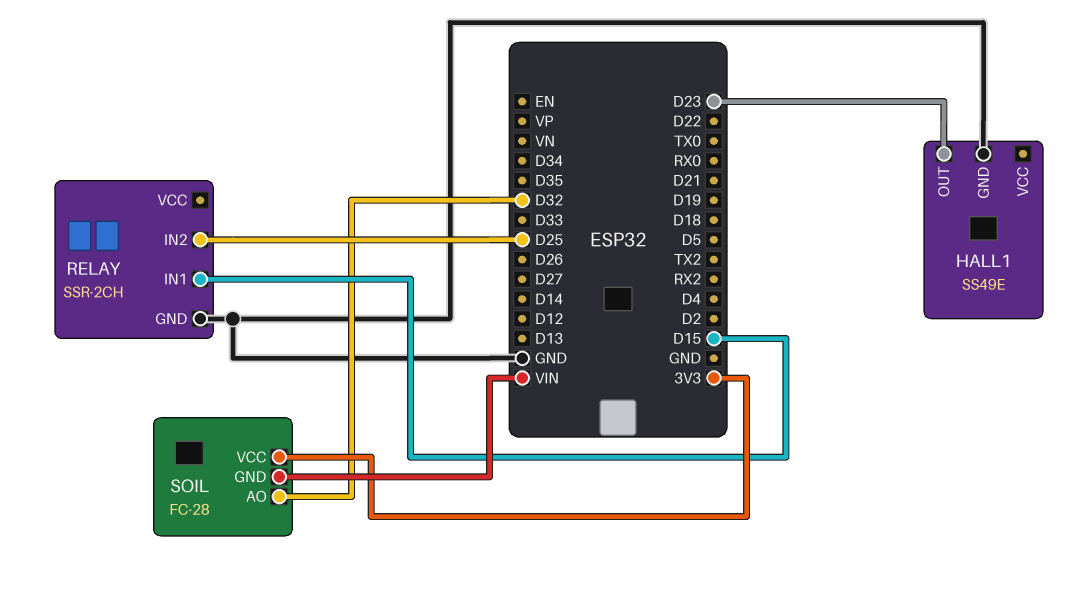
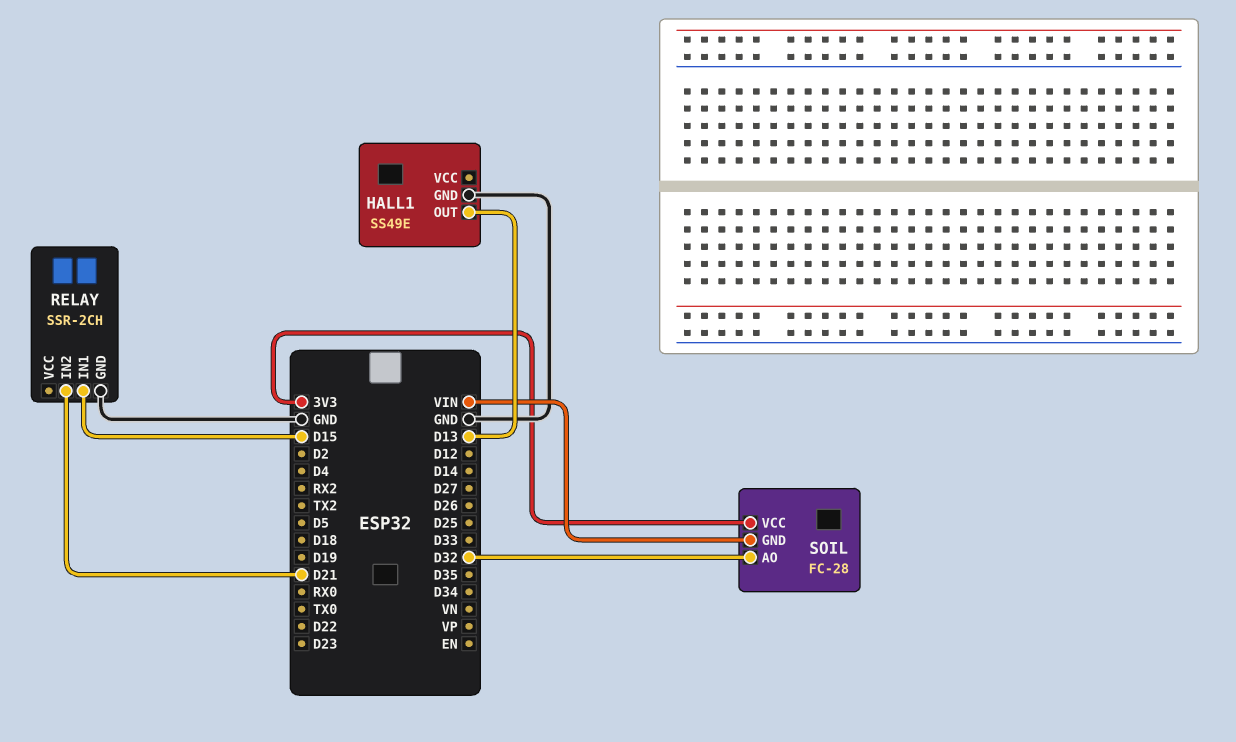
HALL1 pin OUT: D23 -> D13
RELAY pin IN2: D25 -> D21

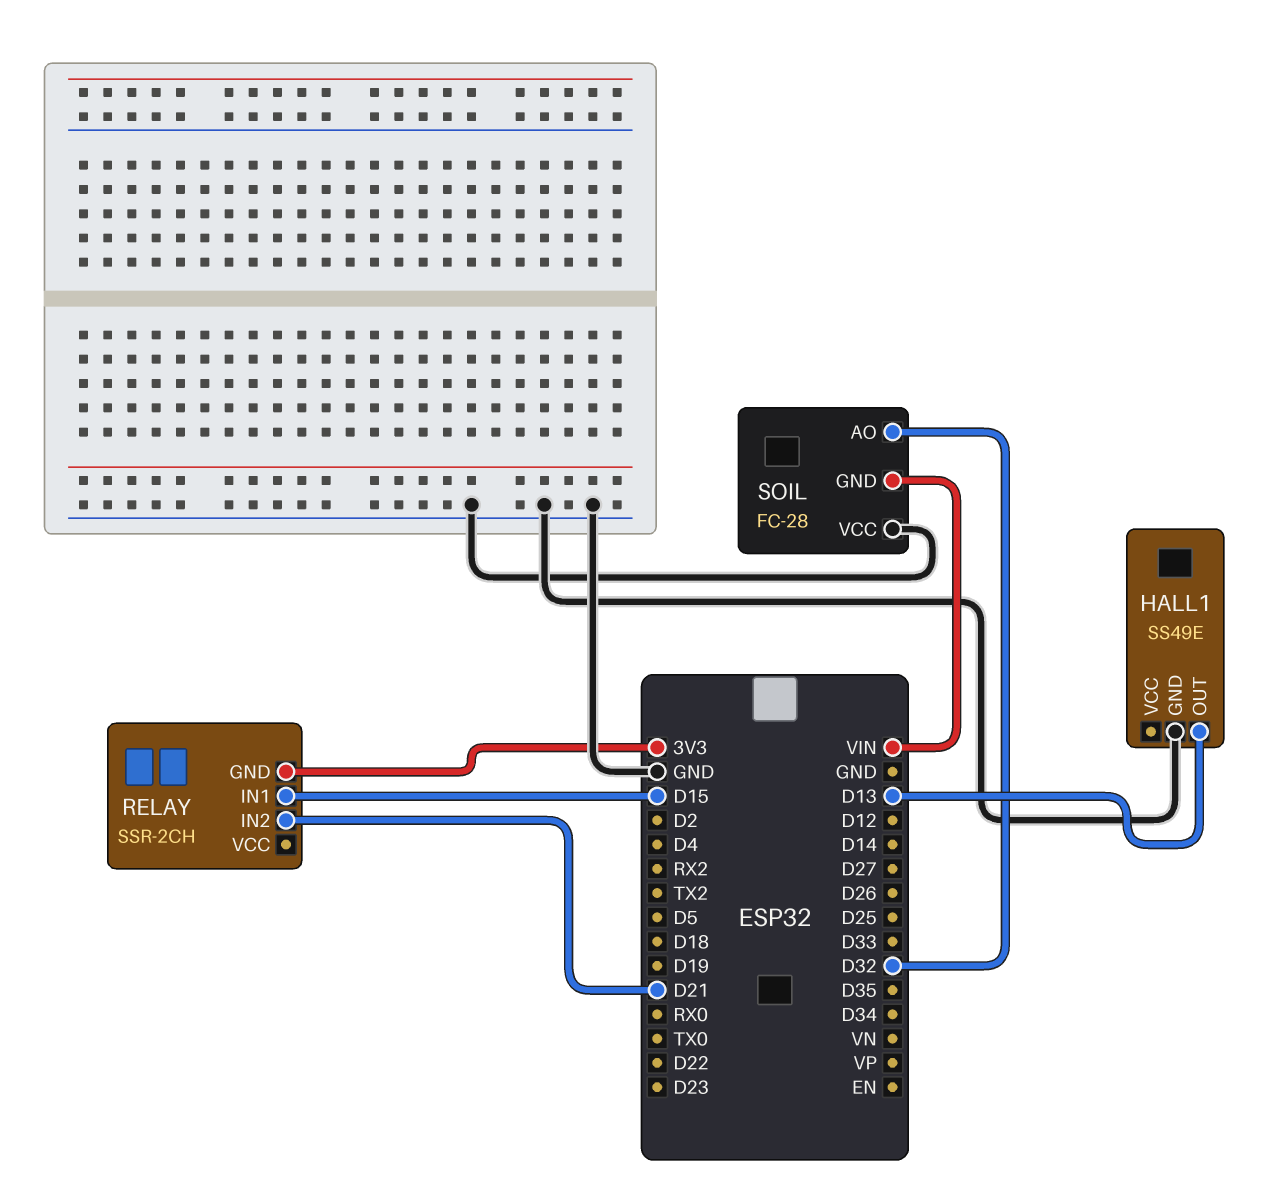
RELAY pin GND: GND -> 3V3
SOIL pin VCC: 3V3 -> GND

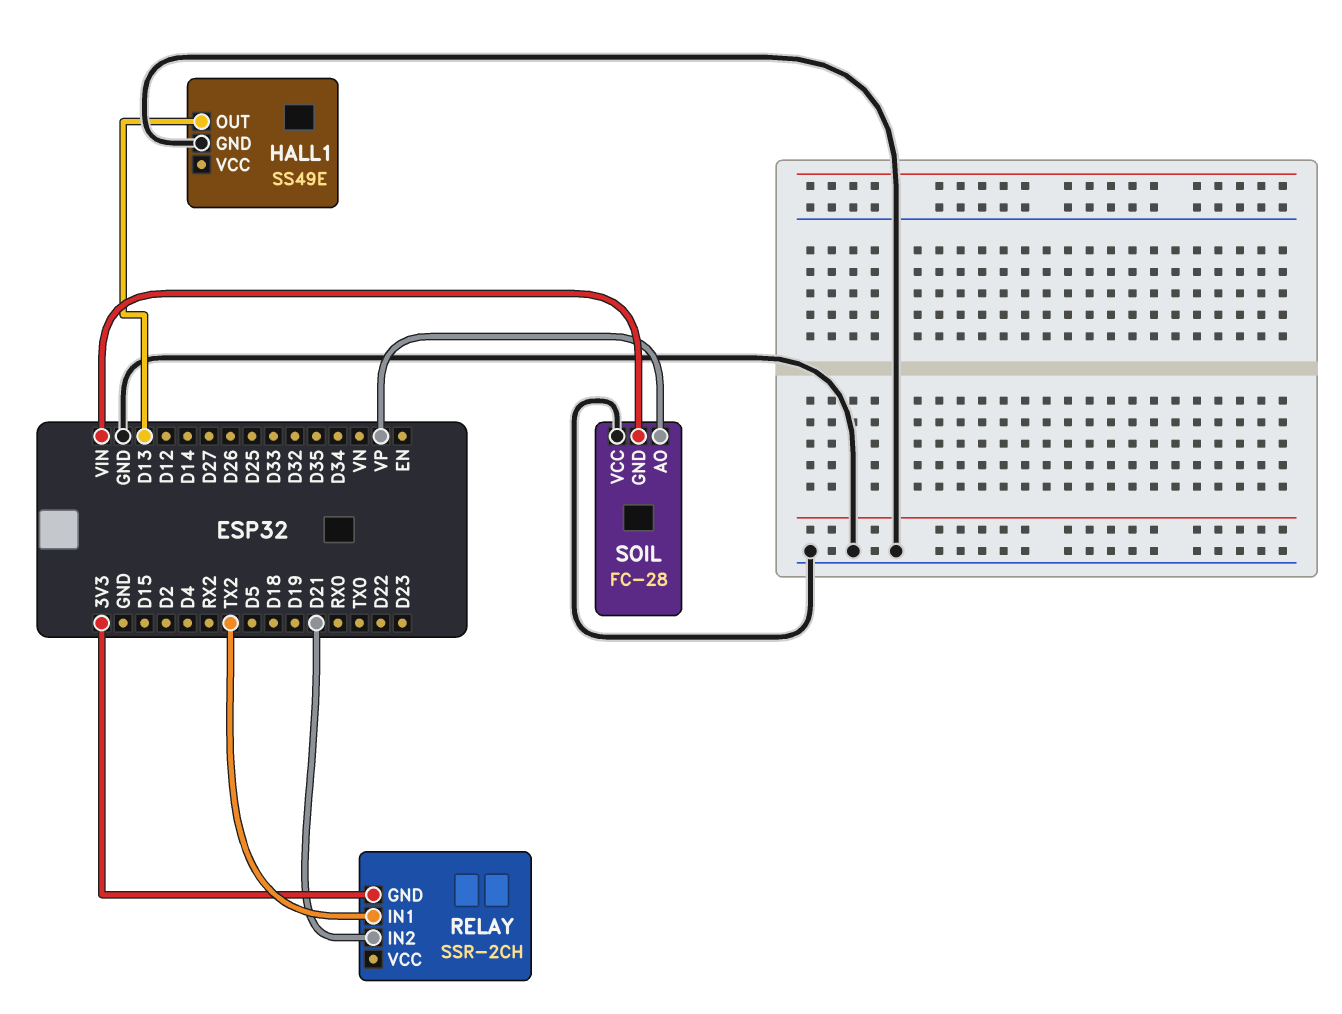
RELAY pin IN1: D15 -> TX2
SOIL pin AO: D32 -> VP

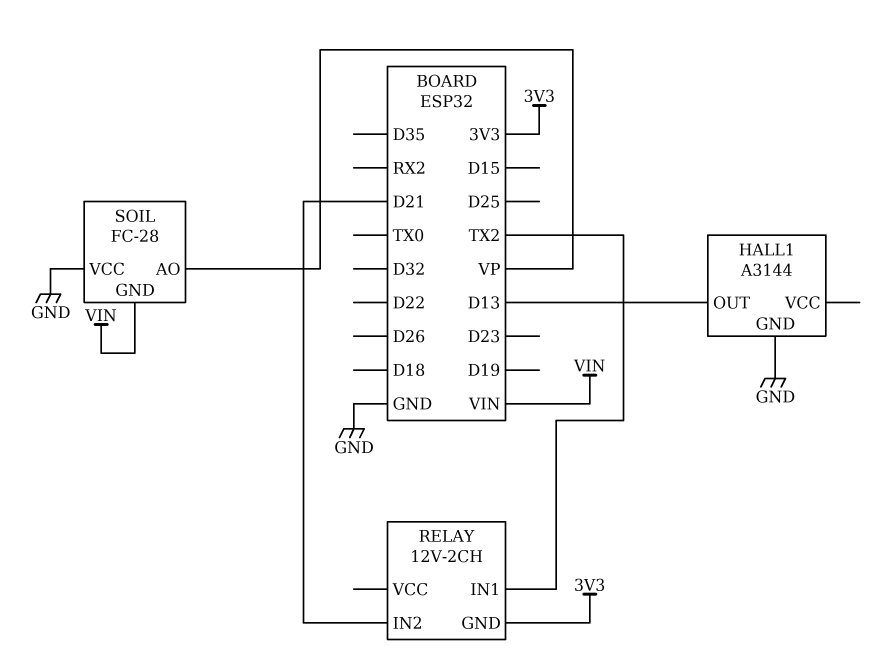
HALL1: SS49E -> A3144
RELAY: SSR-2CH -> 12V-2CH

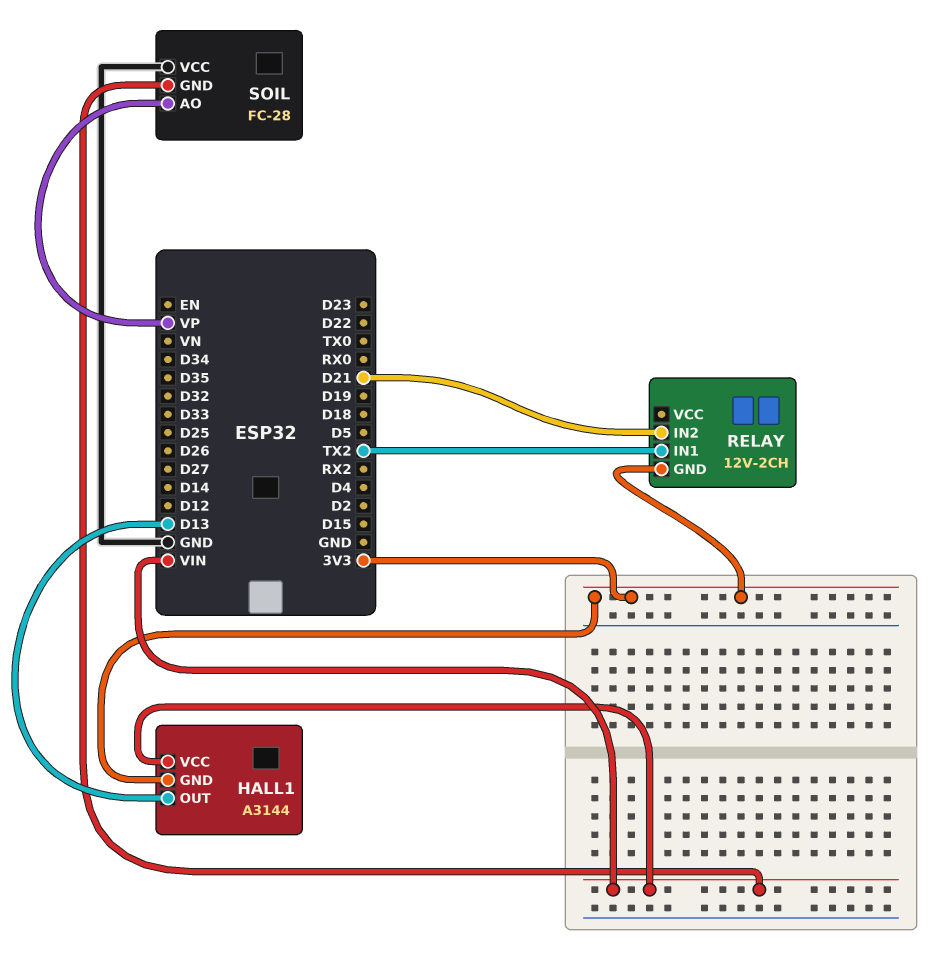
HALL1 pin GND: GND -> 3V3
HALL1 pin VCC: none -> VIN

